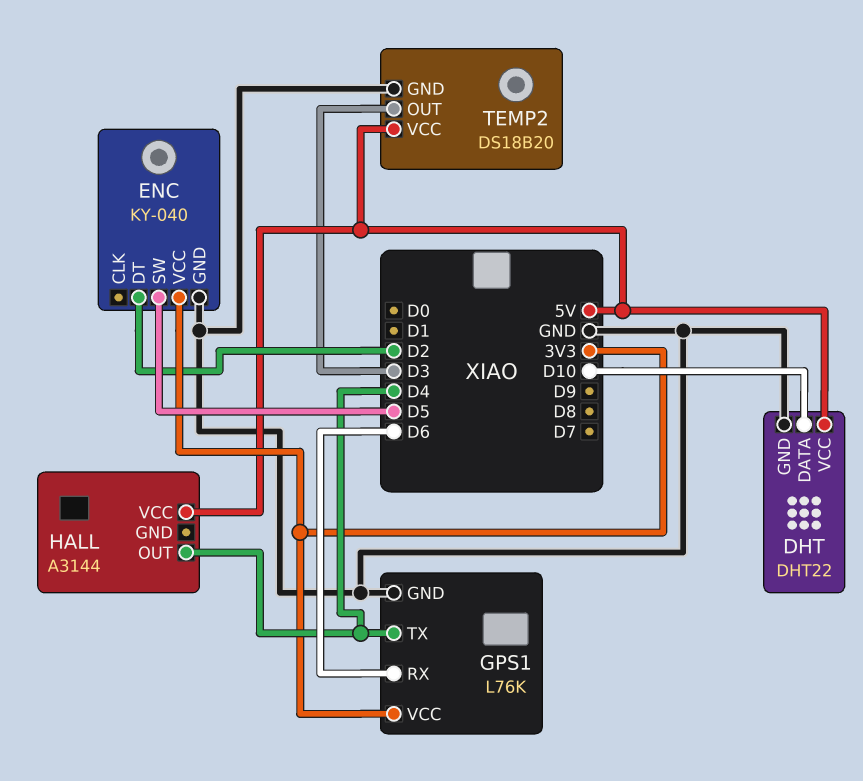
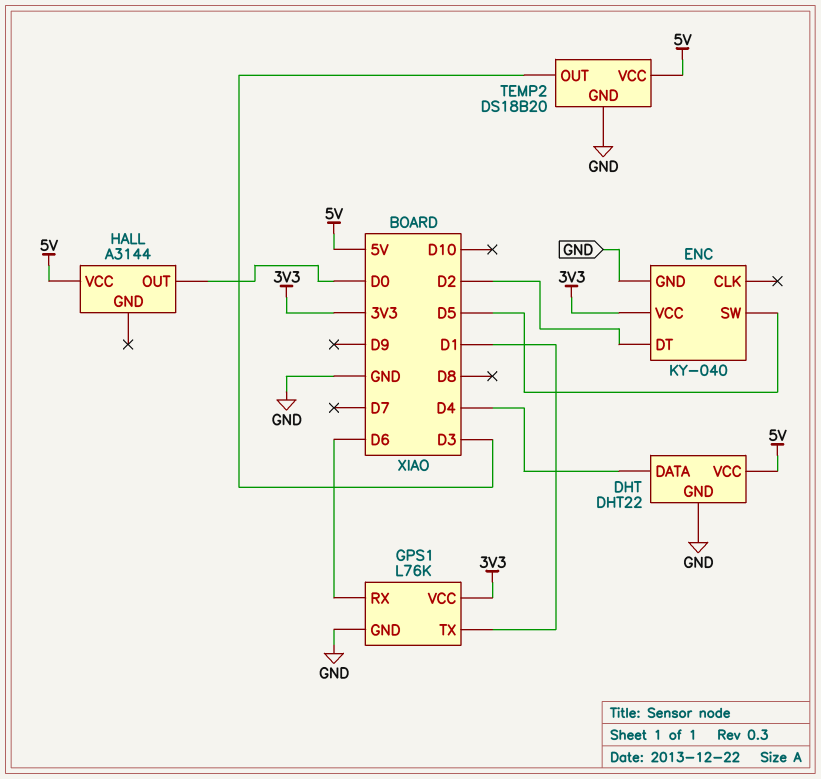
DHT pin DATA: D10 -> D4
GPS1 pin TX: D4 -> D1
HALL pin OUT: D4 -> D0

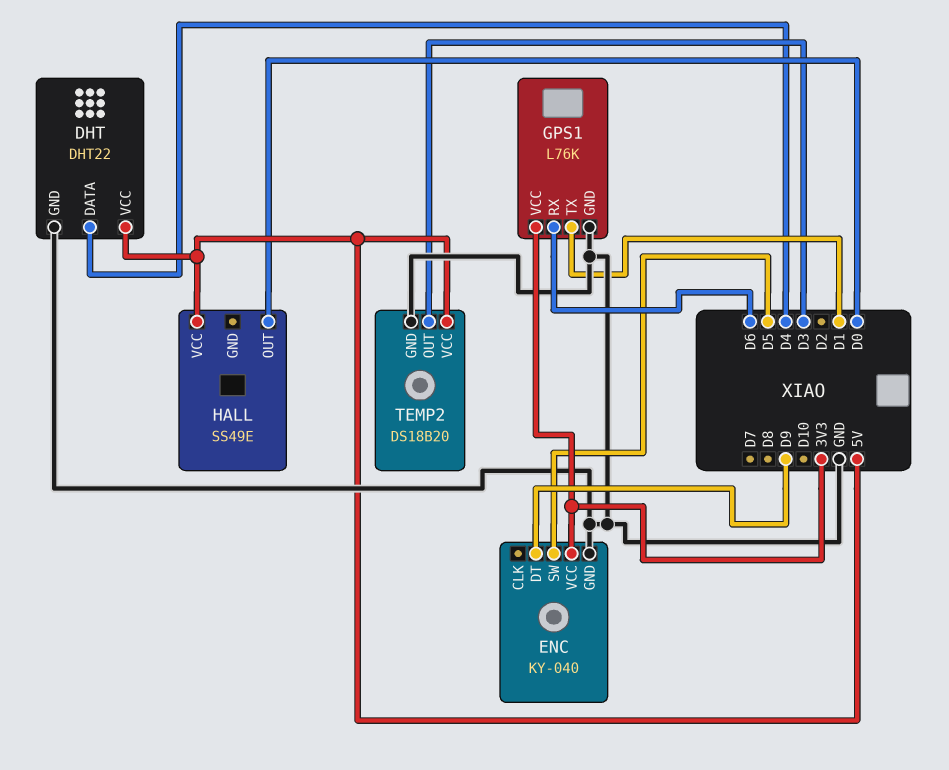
ENC pin DT: D2 -> D9
HALL: A3144 -> SS49E

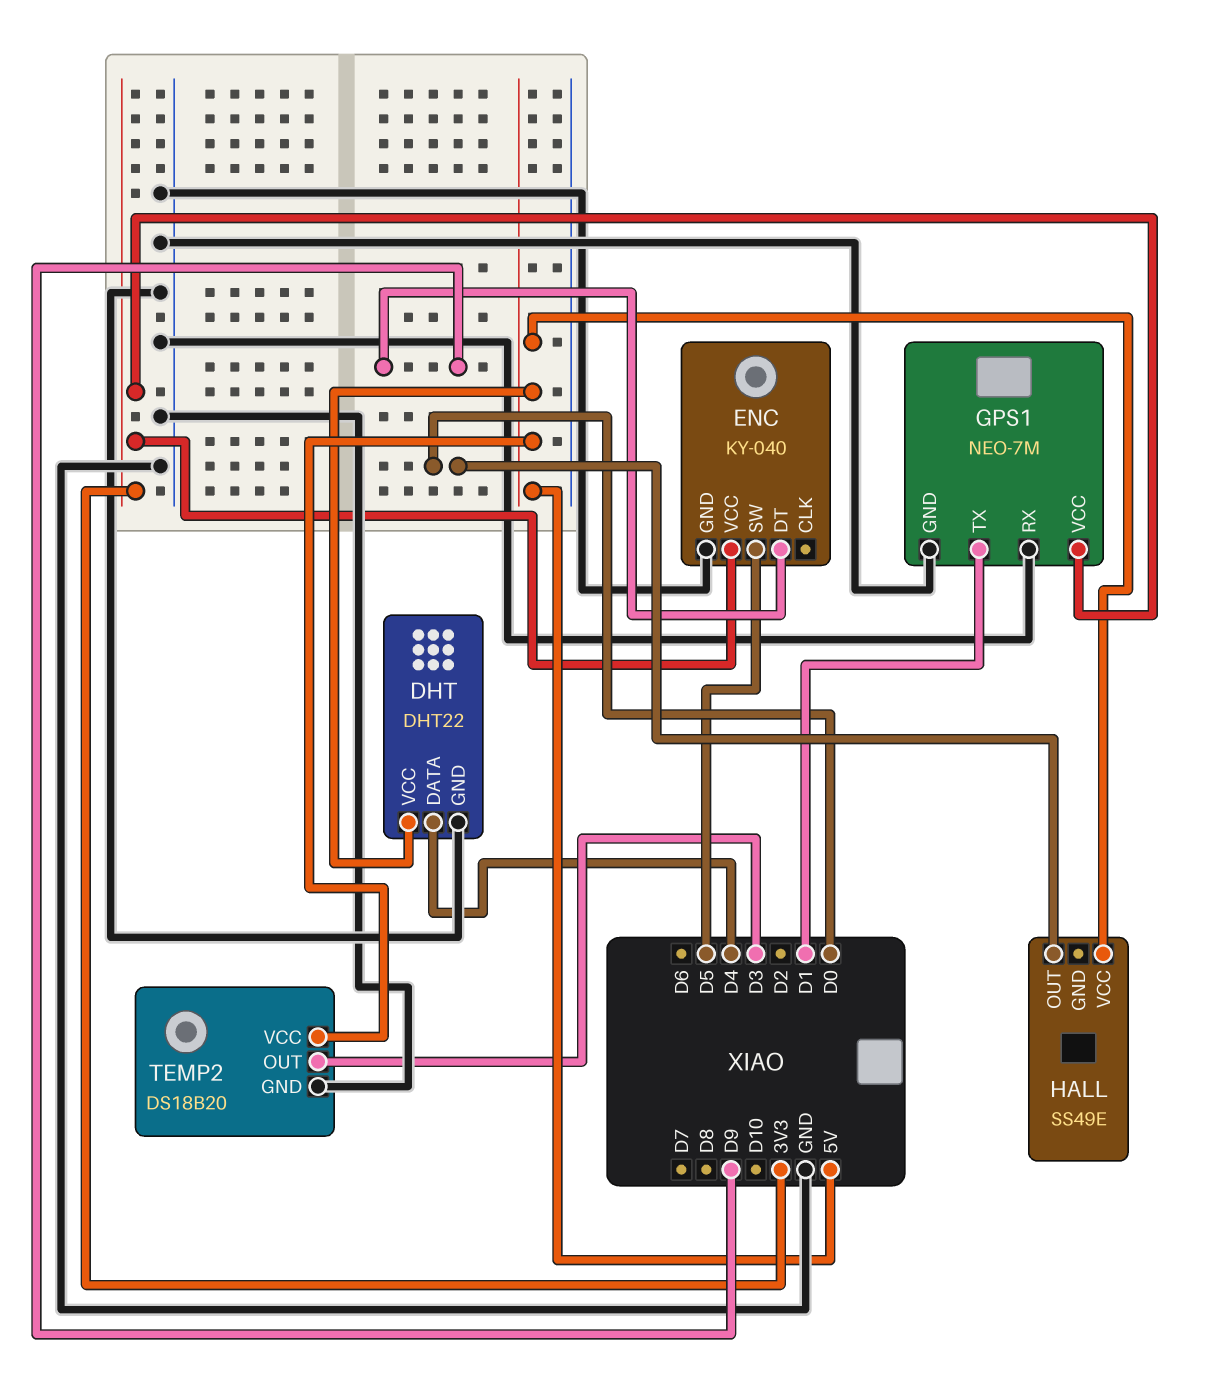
GPS1: L76K -> NEO-7M
GPS1 pin RX: D6 -> GND

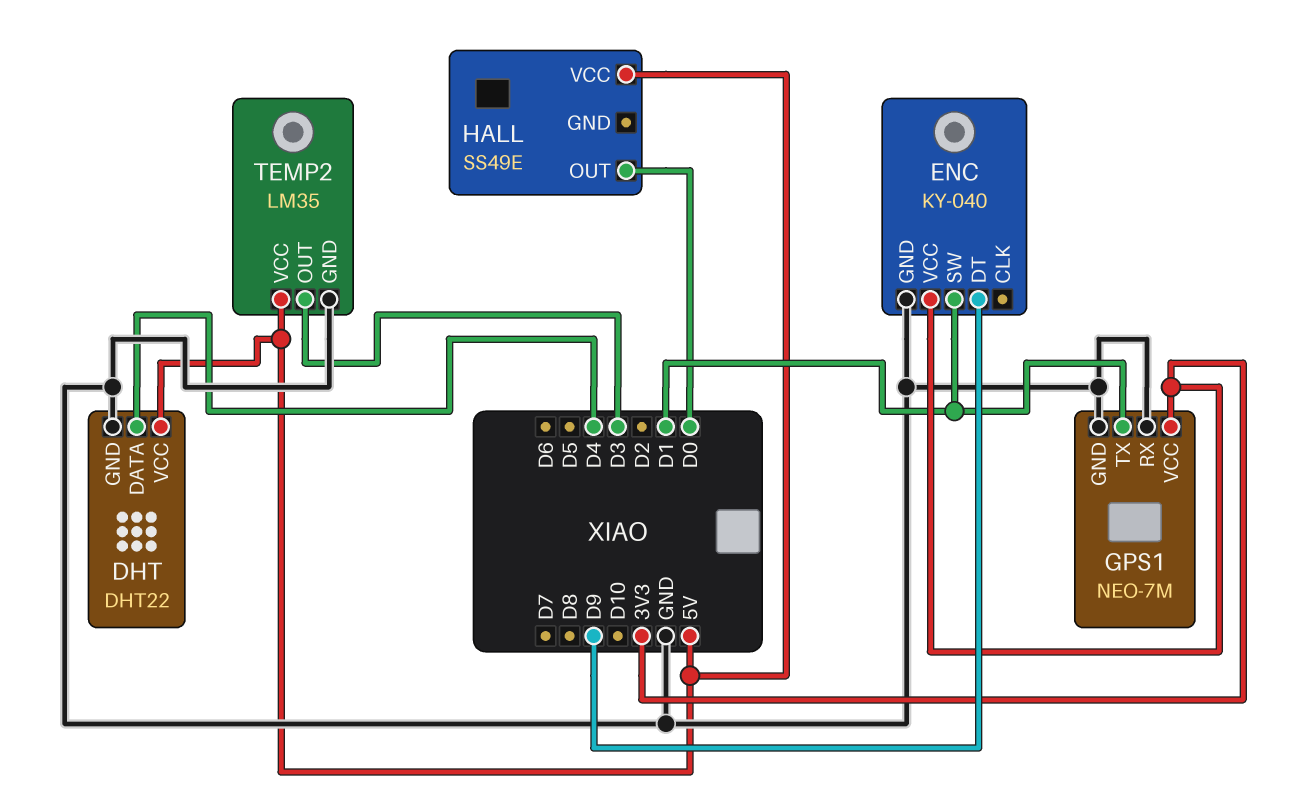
ENC pin SW: D5 -> D1
TEMP2: DS18B20 -> LM35

